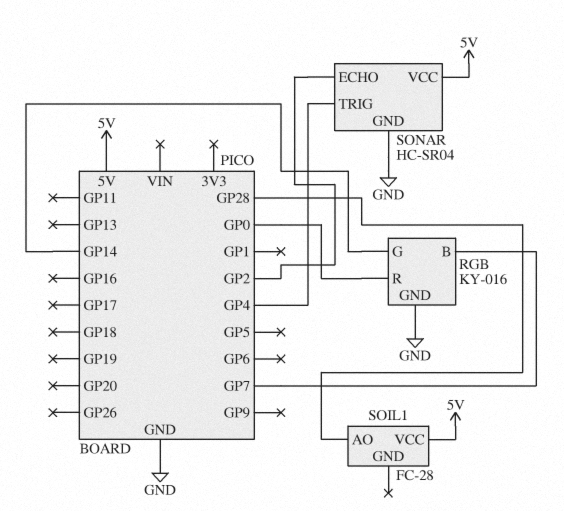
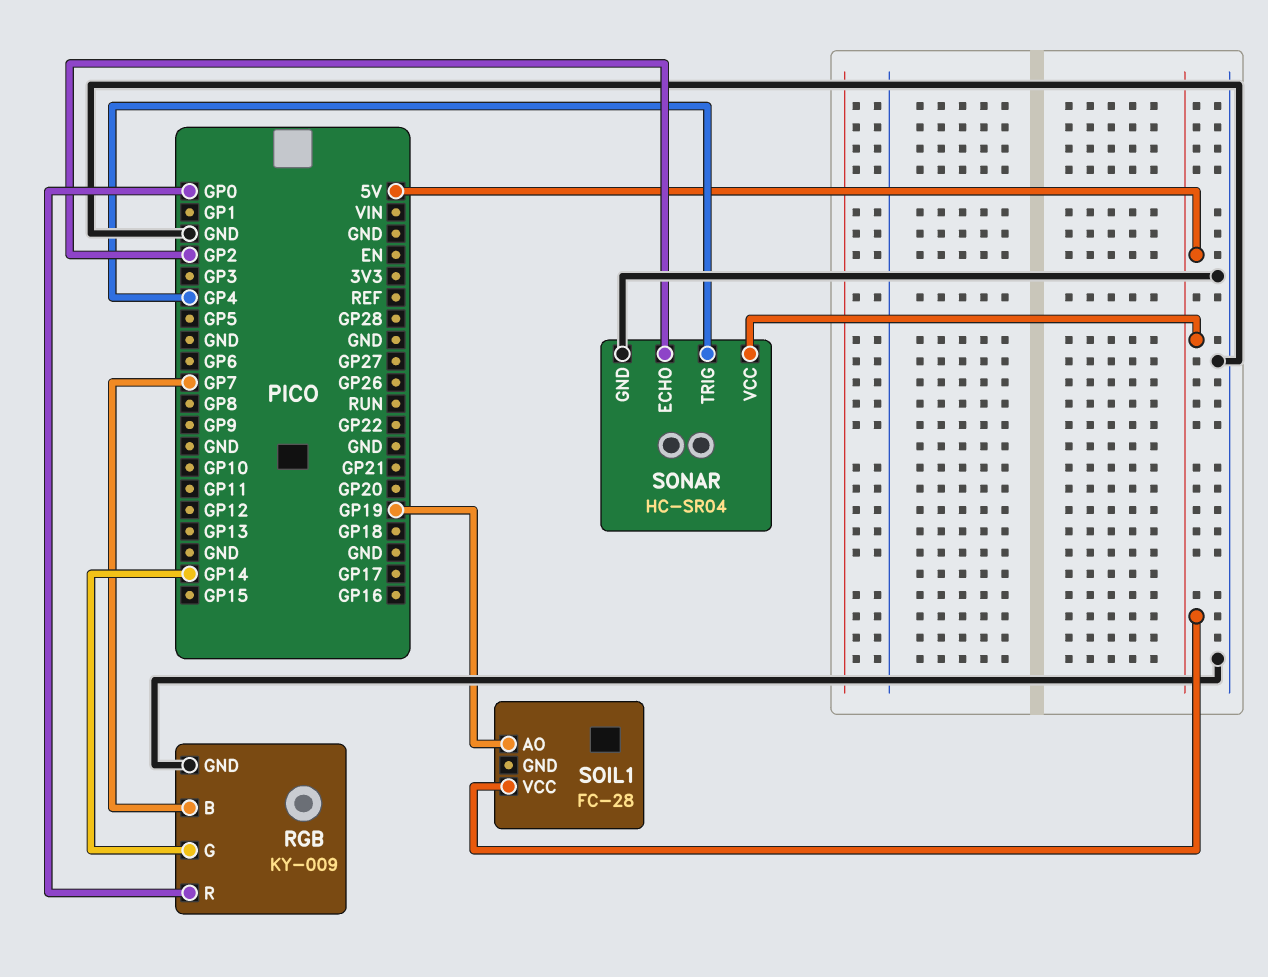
RGB: KY-016 -> KY-009
SOIL1 pin AO: GP28 -> GP19

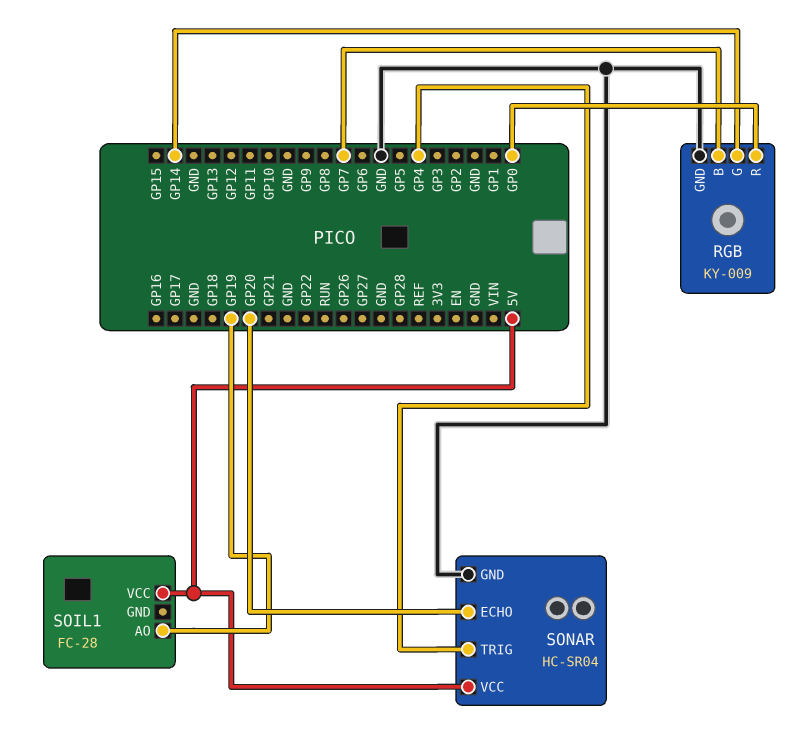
SONAR pin ECHO: GP2 -> GP20

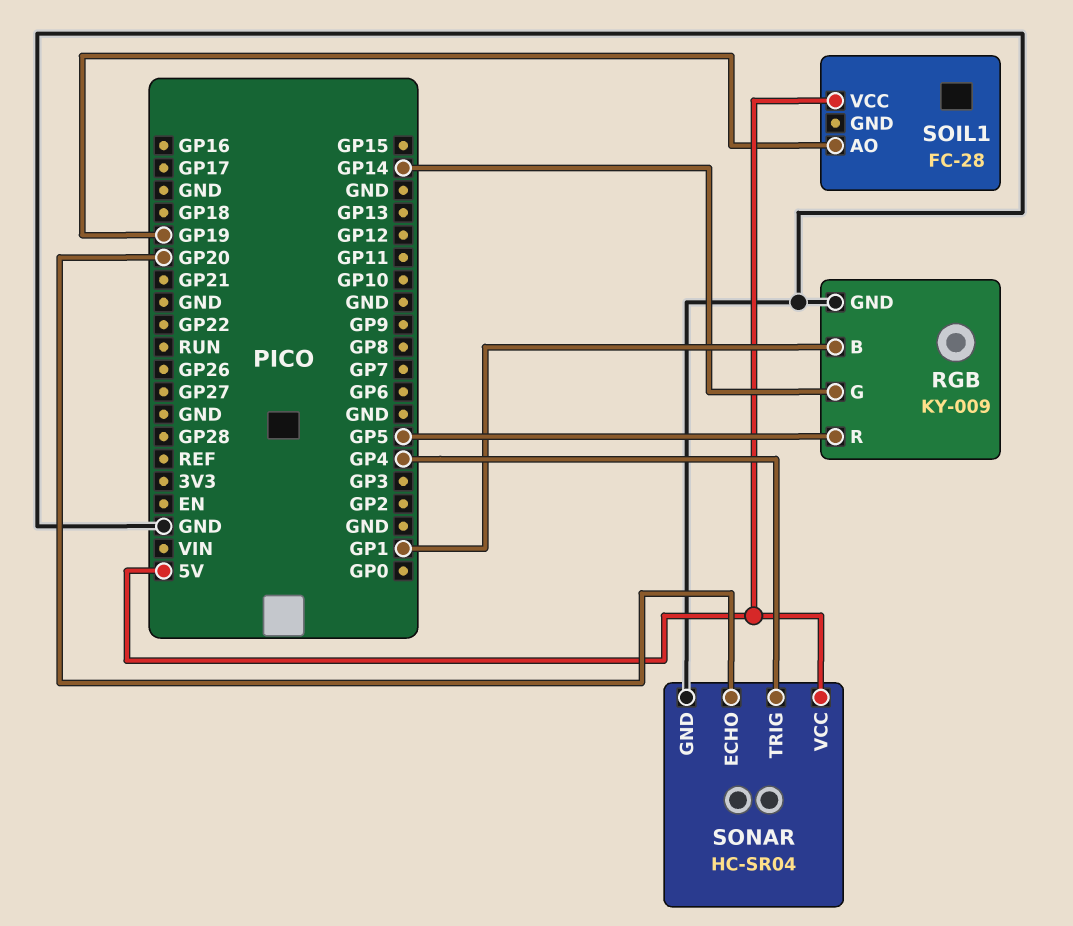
RGB pin B: GP7 -> GP1
RGB pin R: GP0 -> GP5

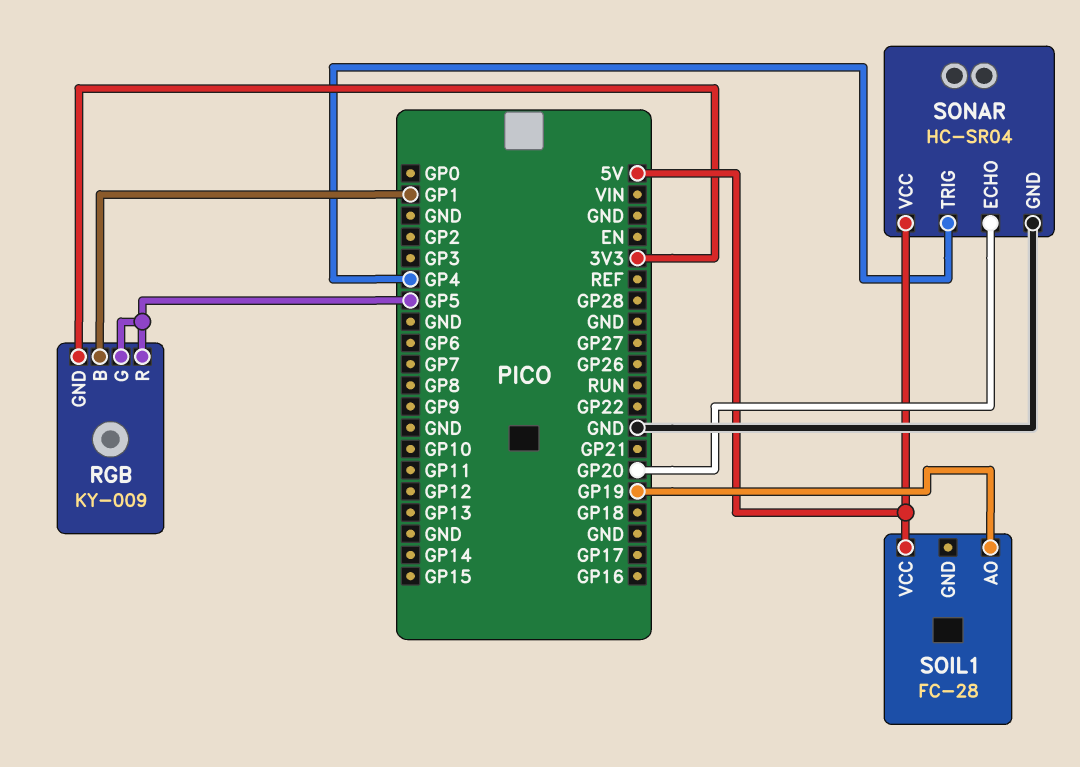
RGB pin G: GP14 -> GP5
RGB pin GND: GND -> 3V3

